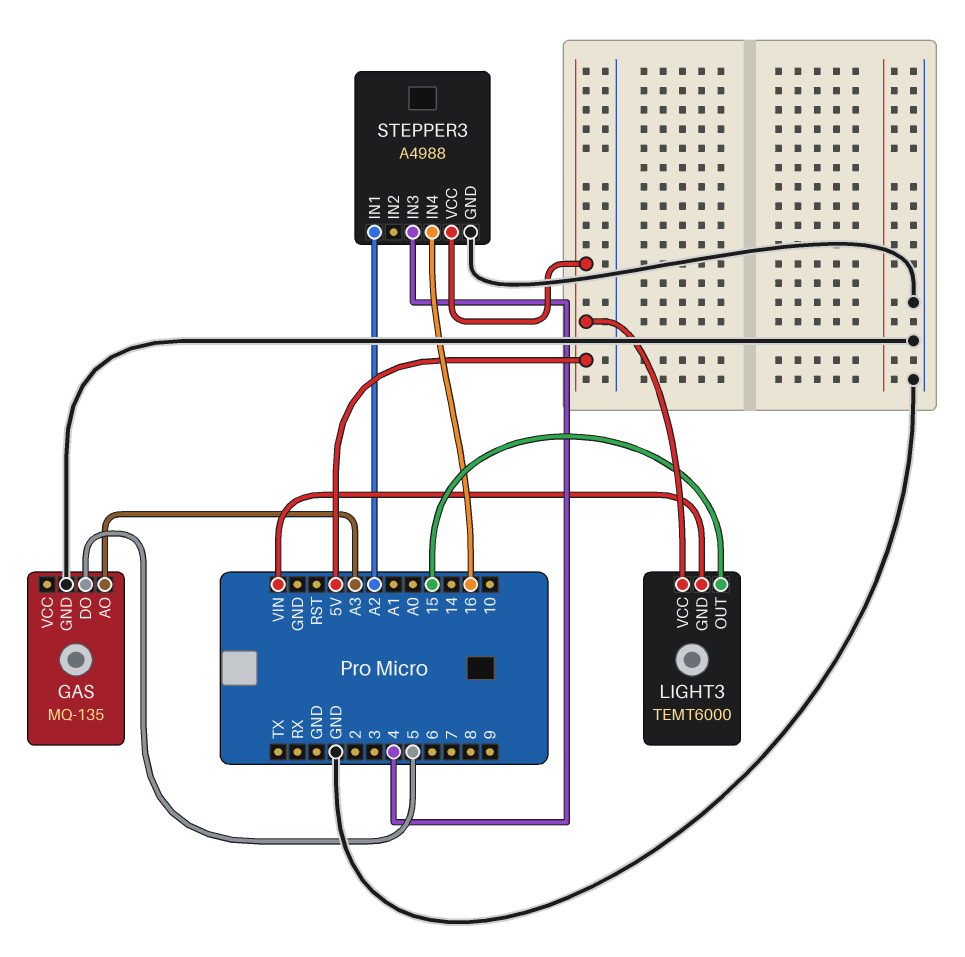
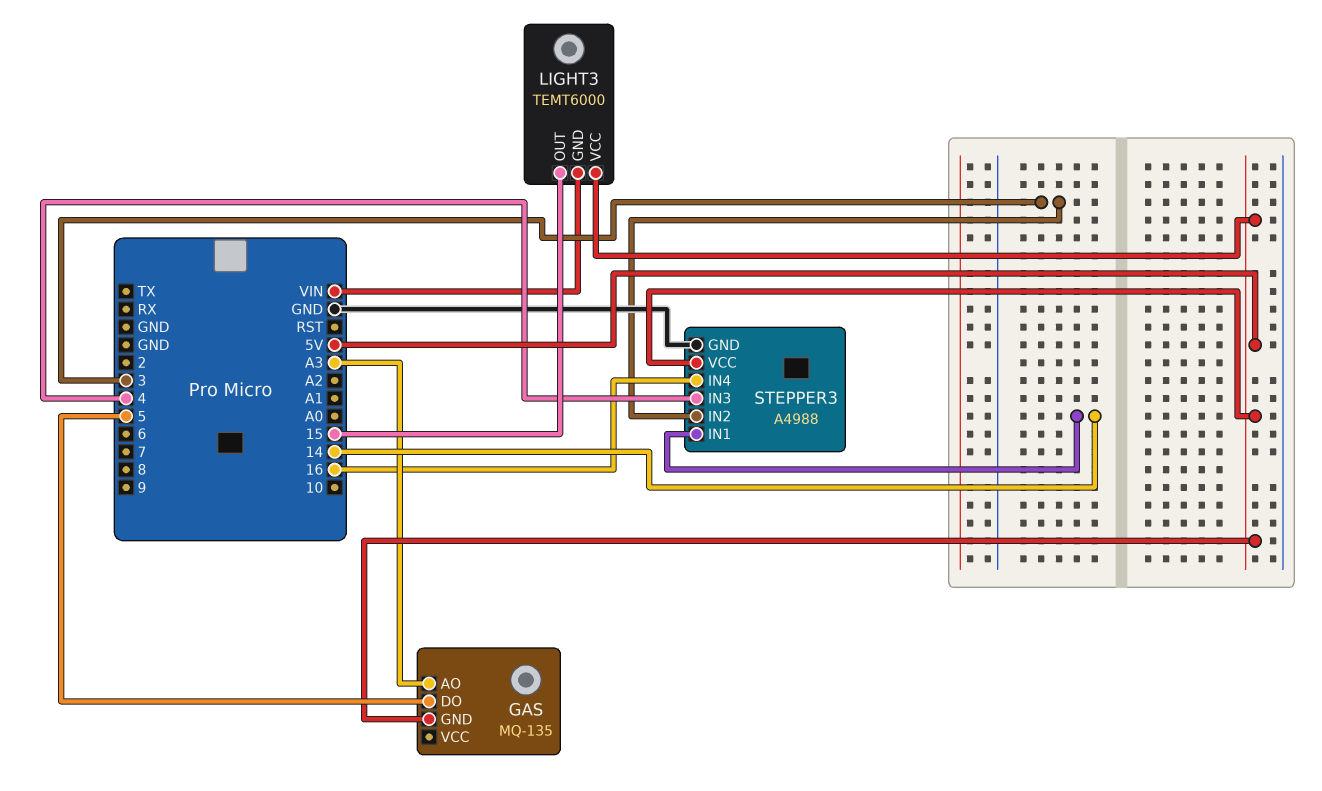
GAS pin GND: GND -> 5V
STEPPER3 pin IN1: A2 -> 14
STEPPER3 pin IN2: none -> 3

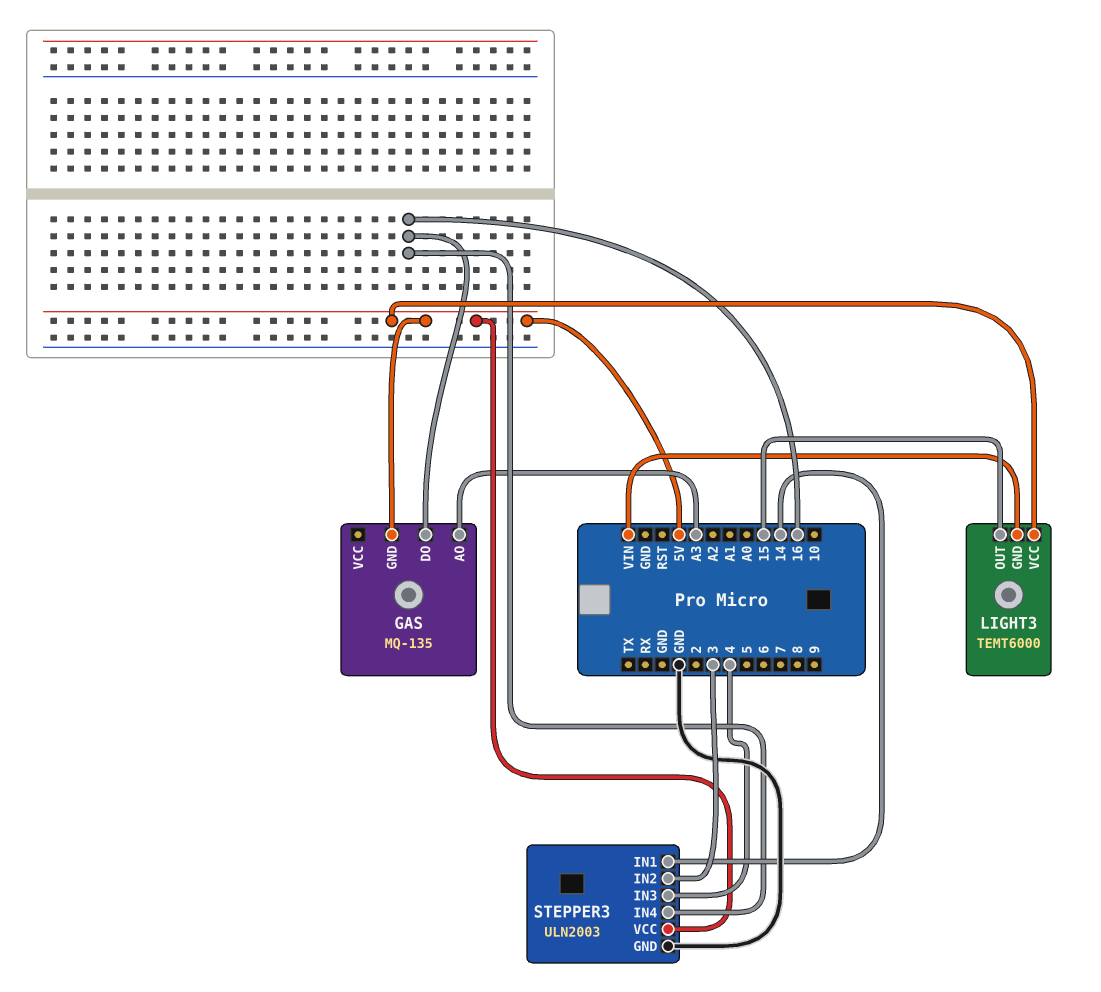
GAS pin DO: 5 -> 16
STEPPER3: A4988 -> ULN2003

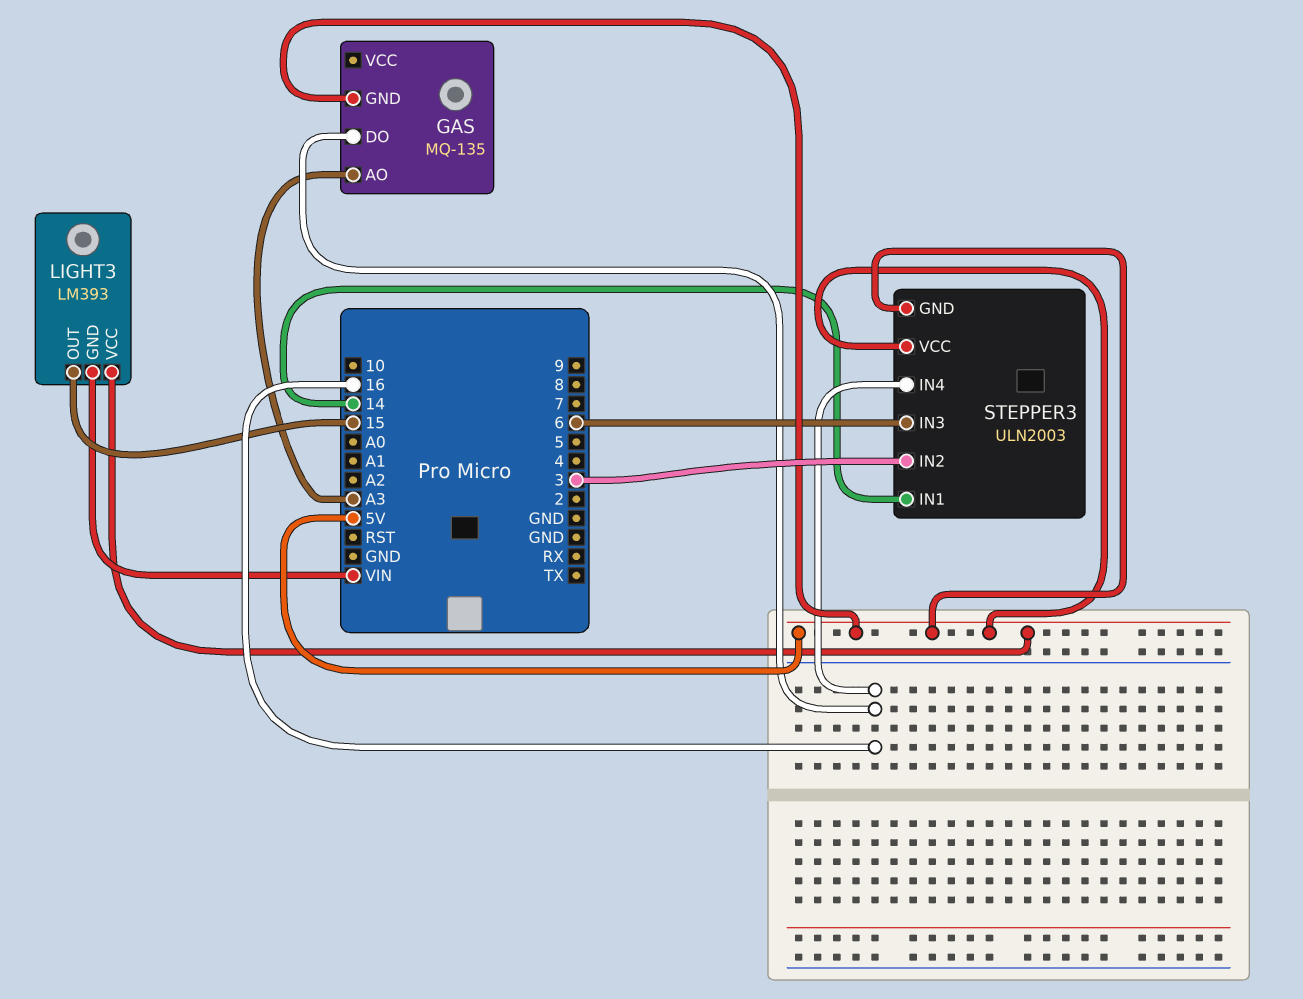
LIGHT3: TEMT6000 -> LM393
STEPPER3 pin GND: GND -> 5V
STEPPER3 pin IN3: 4 -> 6

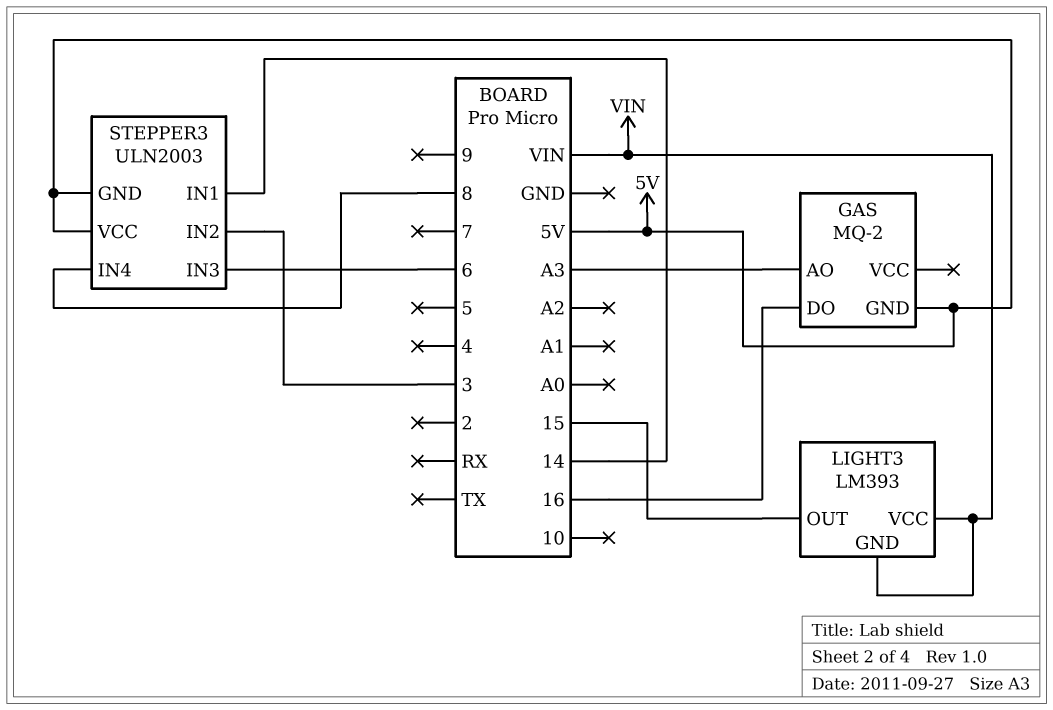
GAS: MQ-135 -> MQ-2
LIGHT3 pin VCC: 5V -> VIN
STEPPER3 pin IN4: 16 -> 8

